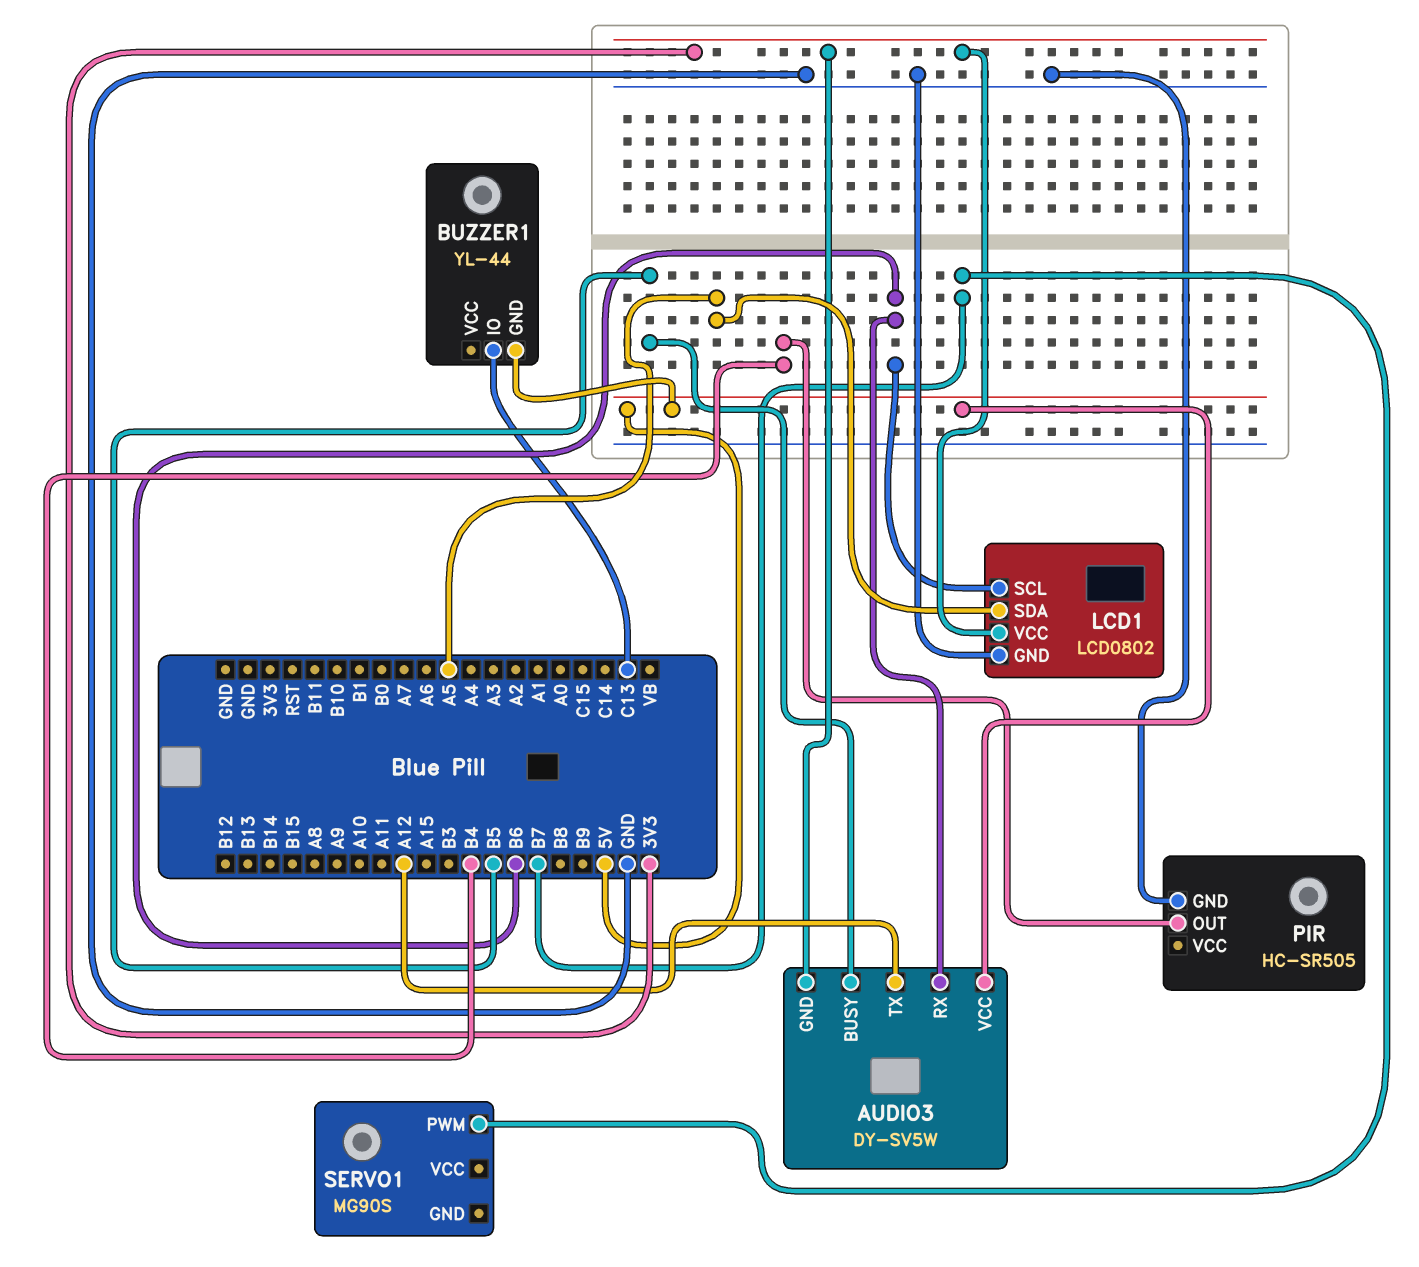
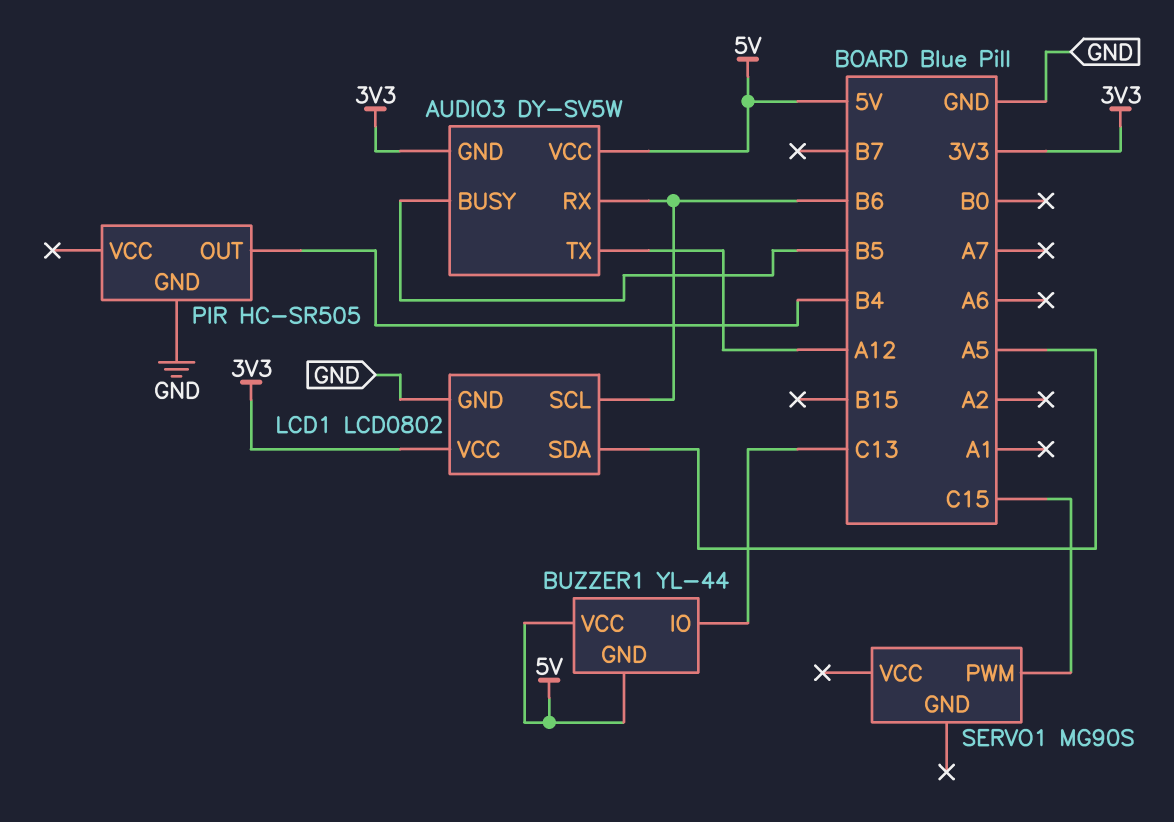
BUZZER1 pin VCC: none -> 5V
SERVO1 pin PWM: B7 -> C15

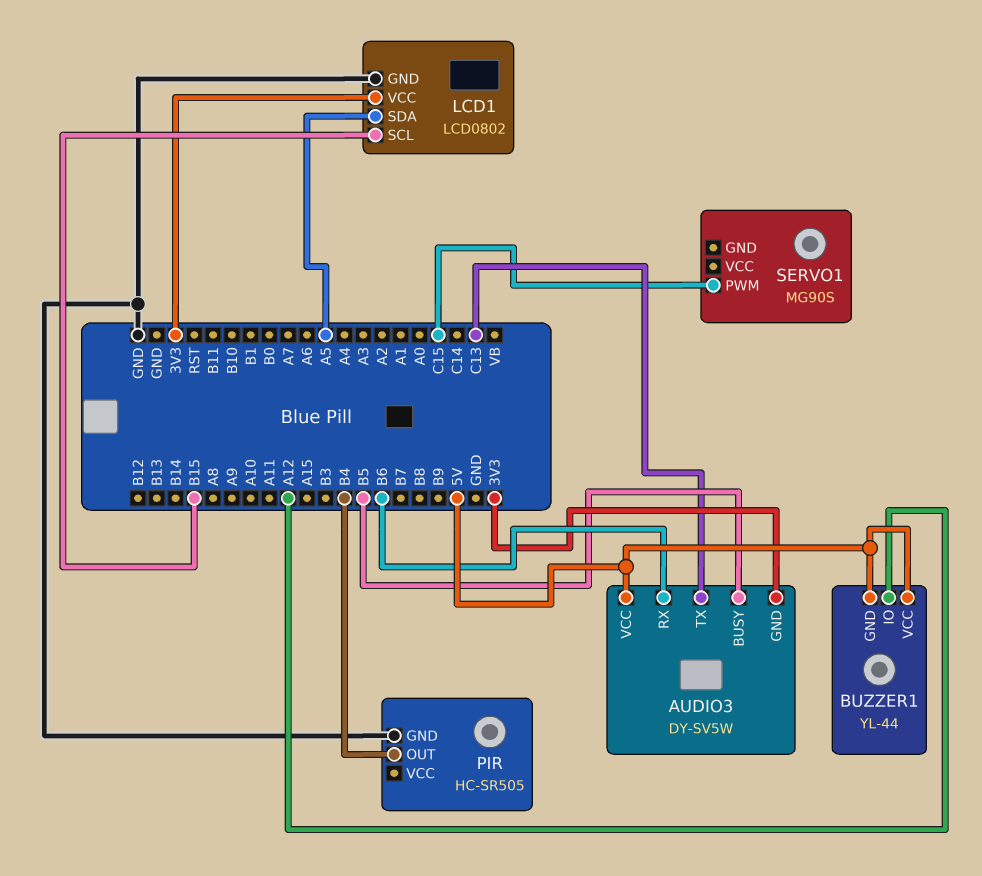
AUDIO3 pin TX: A12 -> C13
BUZZER1 pin IO: C13 -> A12
LCD1 pin SCL: B6 -> B15

